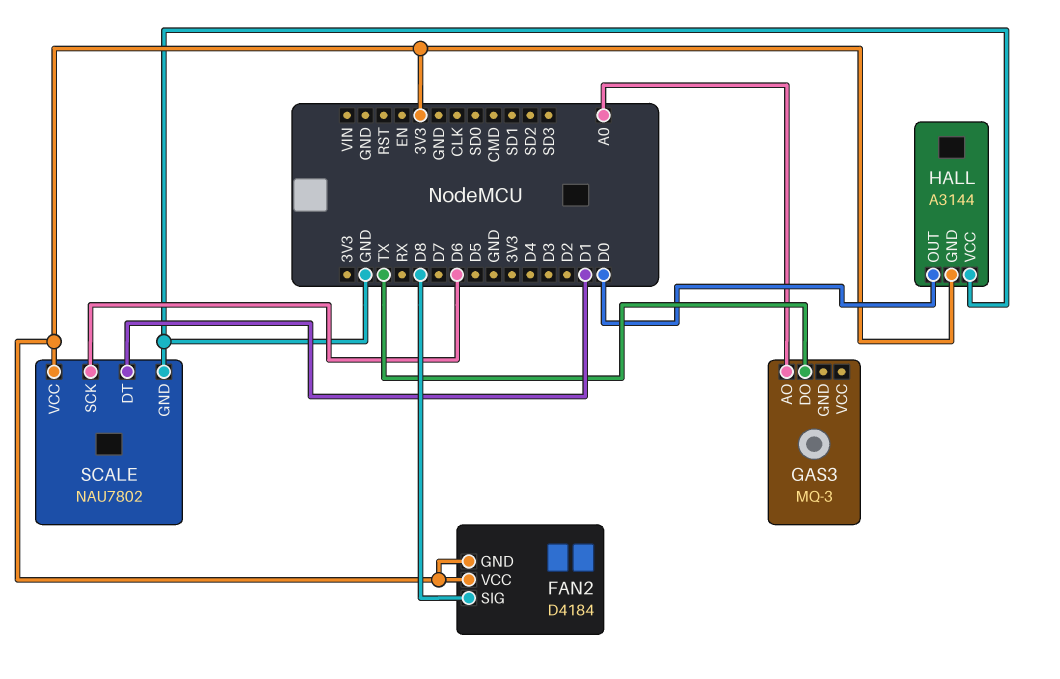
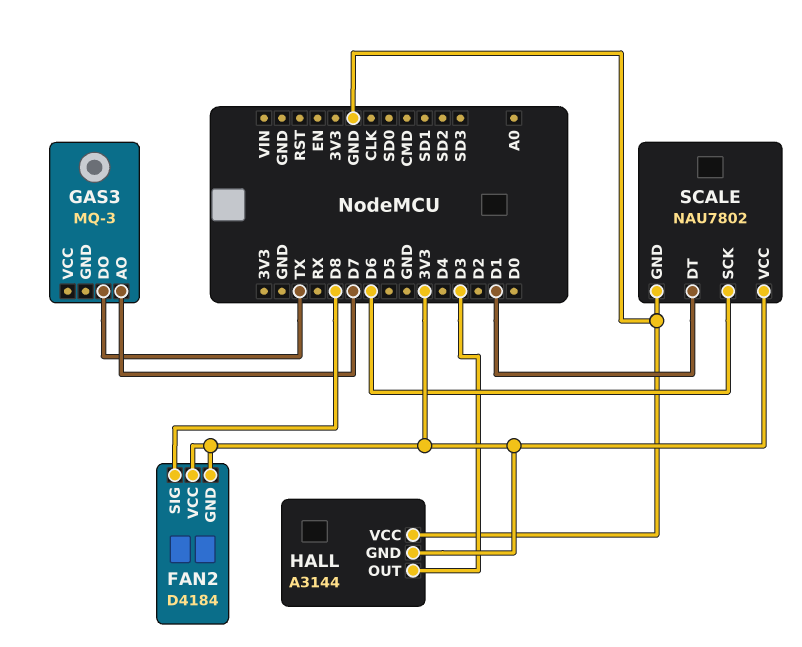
GAS3 pin AO: A0 -> D7
HALL pin OUT: D0 -> D3

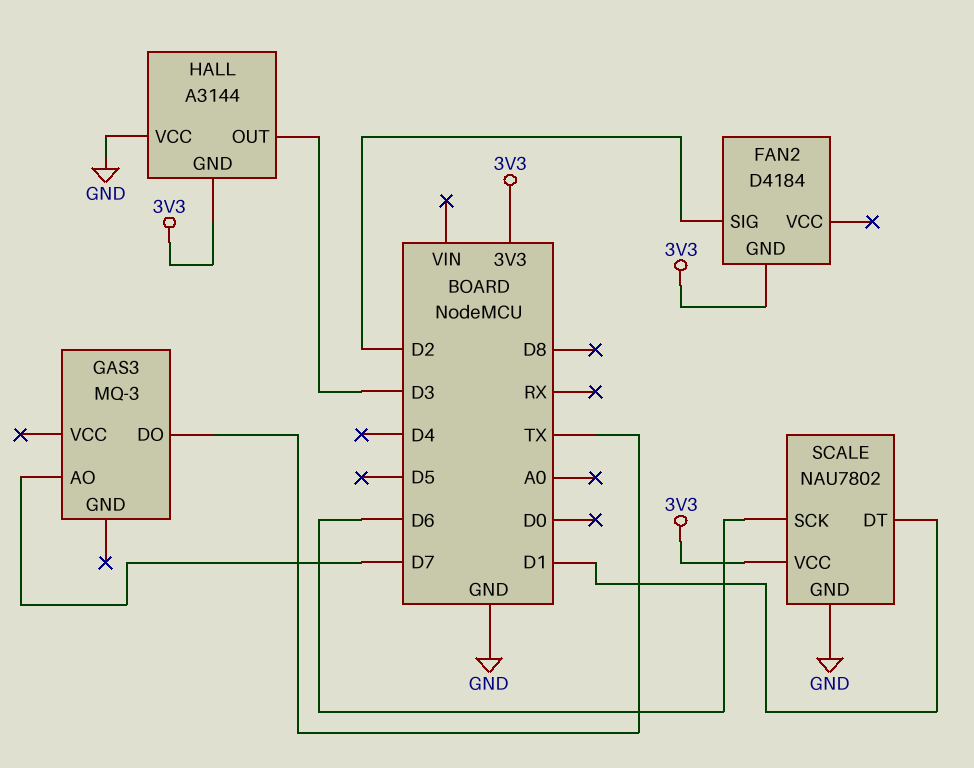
FAN2 pin SIG: D8 -> D2
FAN2 pin VCC: 3V3 -> none

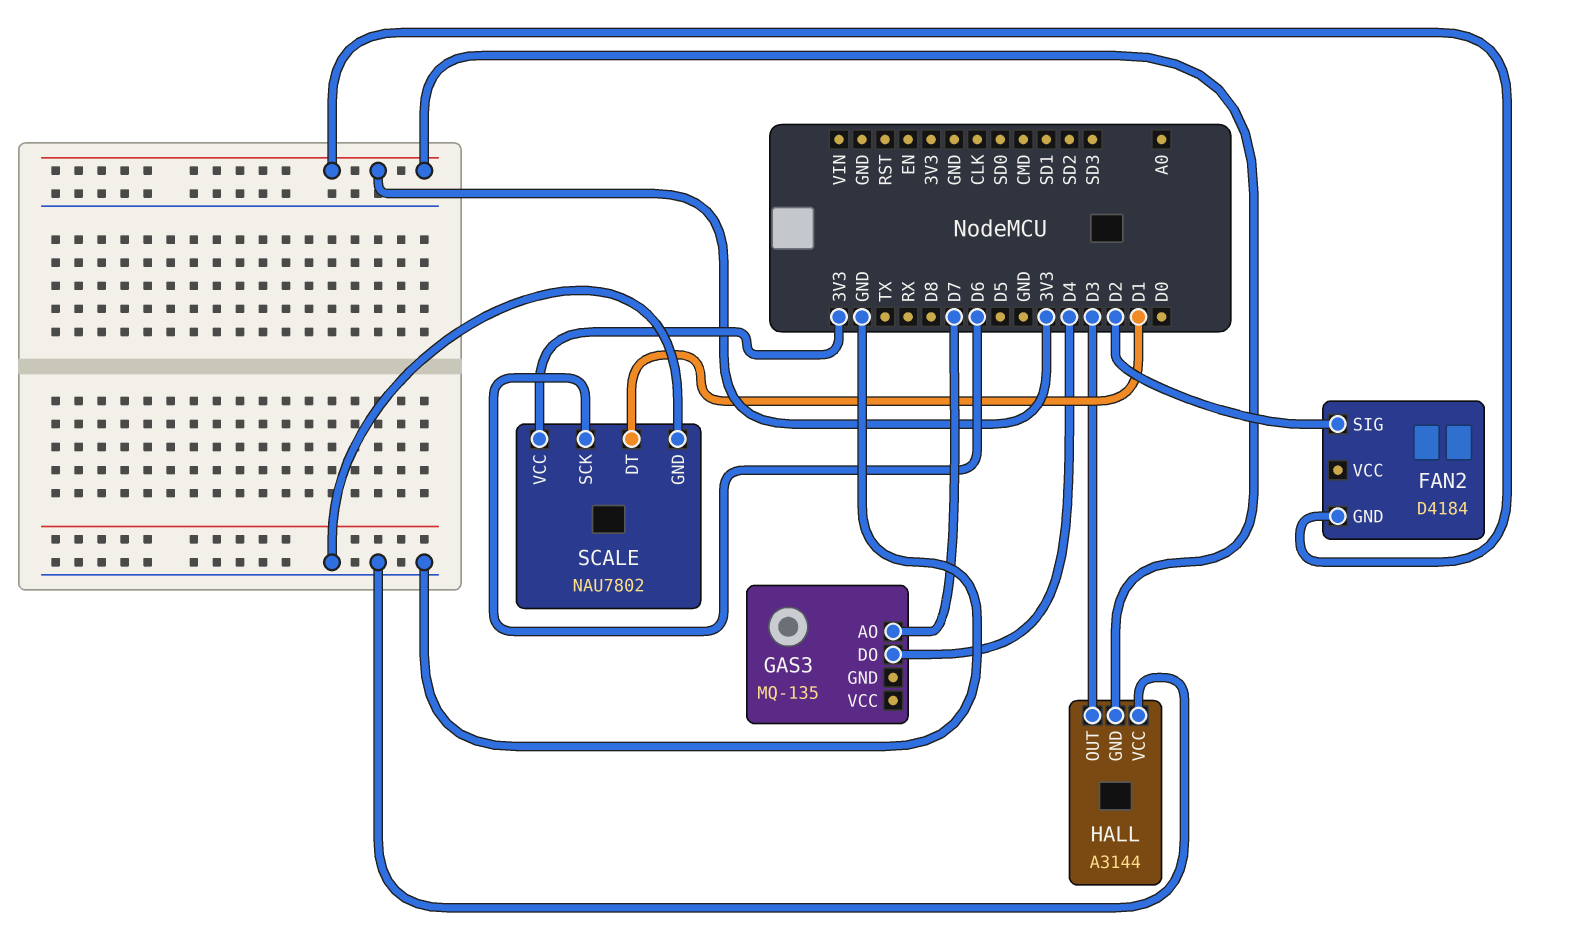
GAS3: MQ-3 -> MQ-135
GAS3 pin DO: TX -> D4

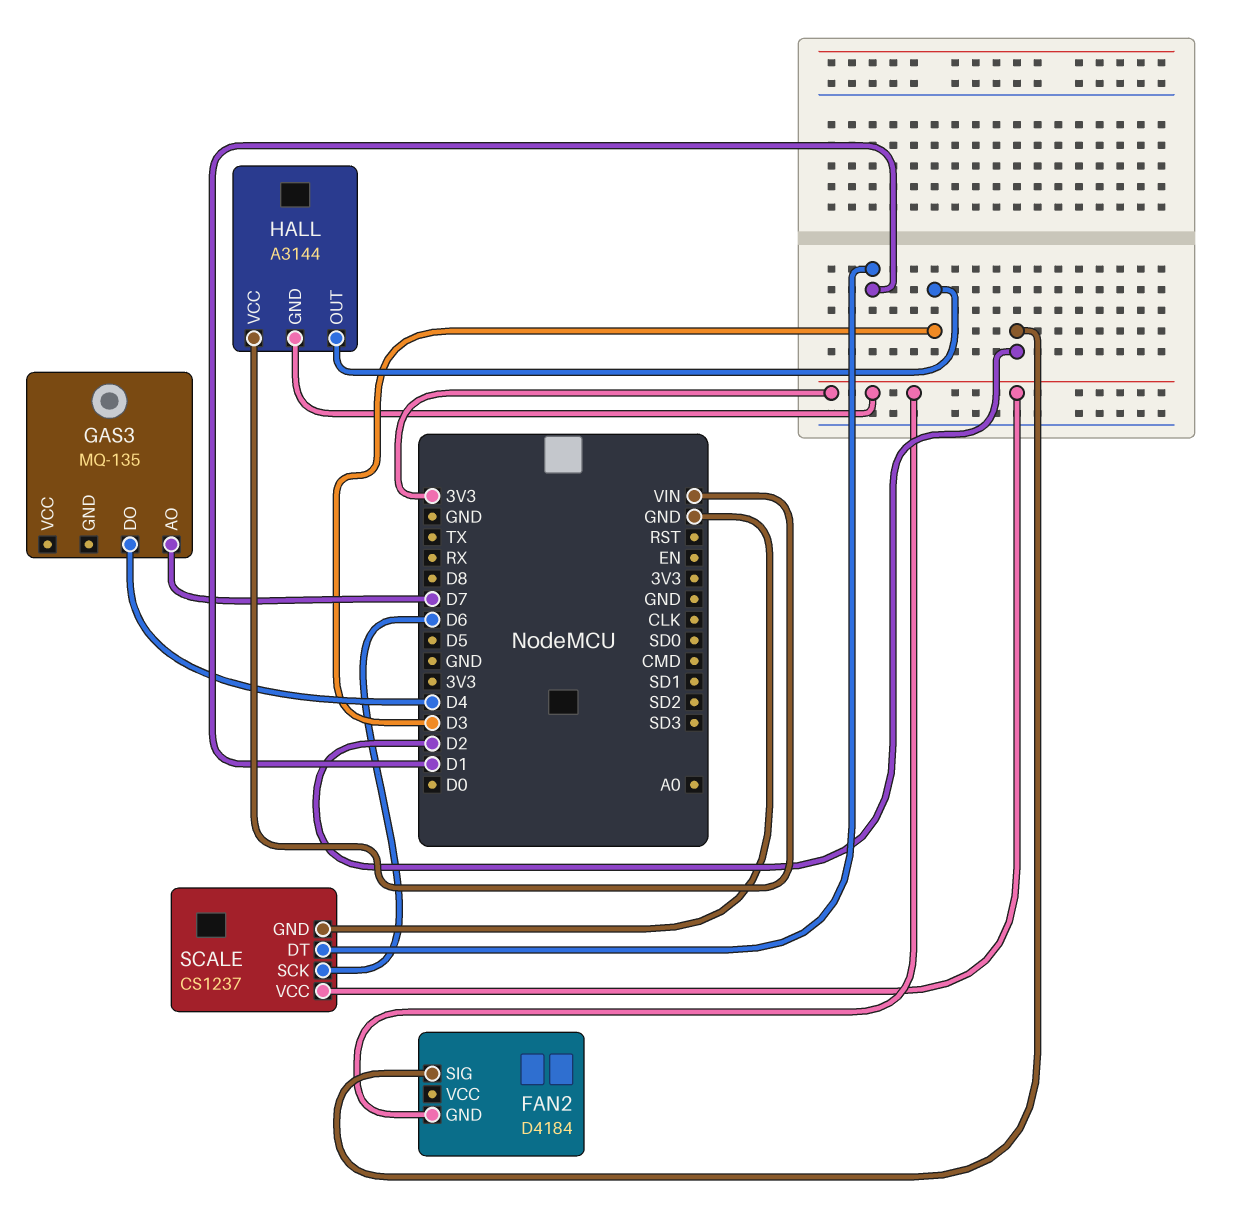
HALL pin VCC: GND -> VIN
SCALE: NAU7802 -> CS1237

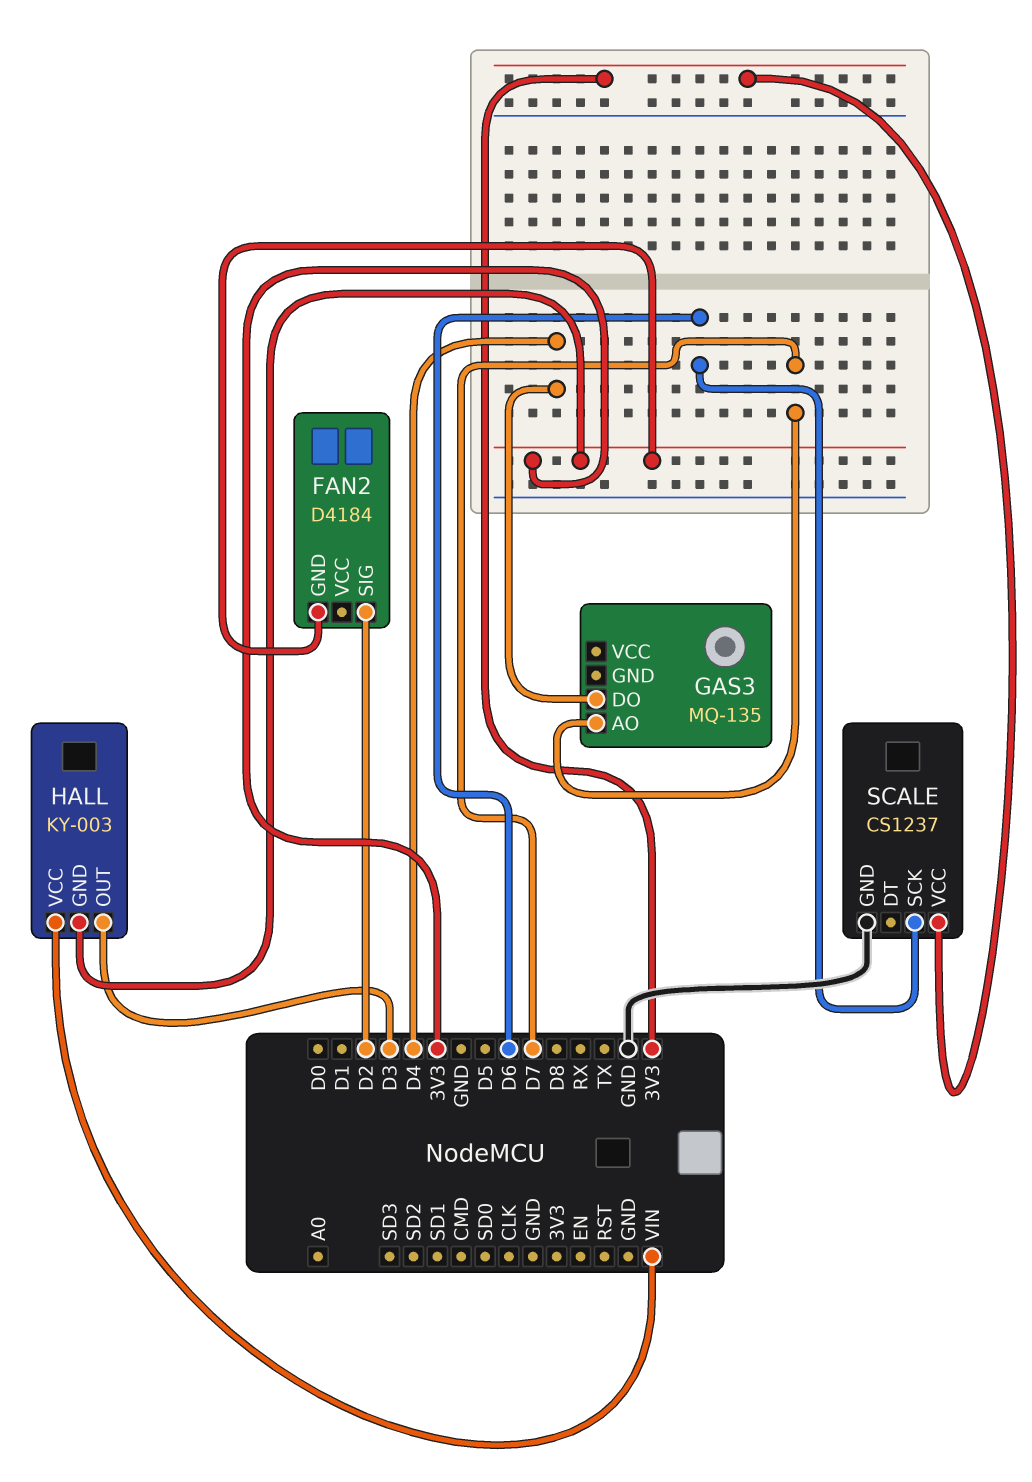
HALL: A3144 -> KY-003
SCALE pin DT: D1 -> none

